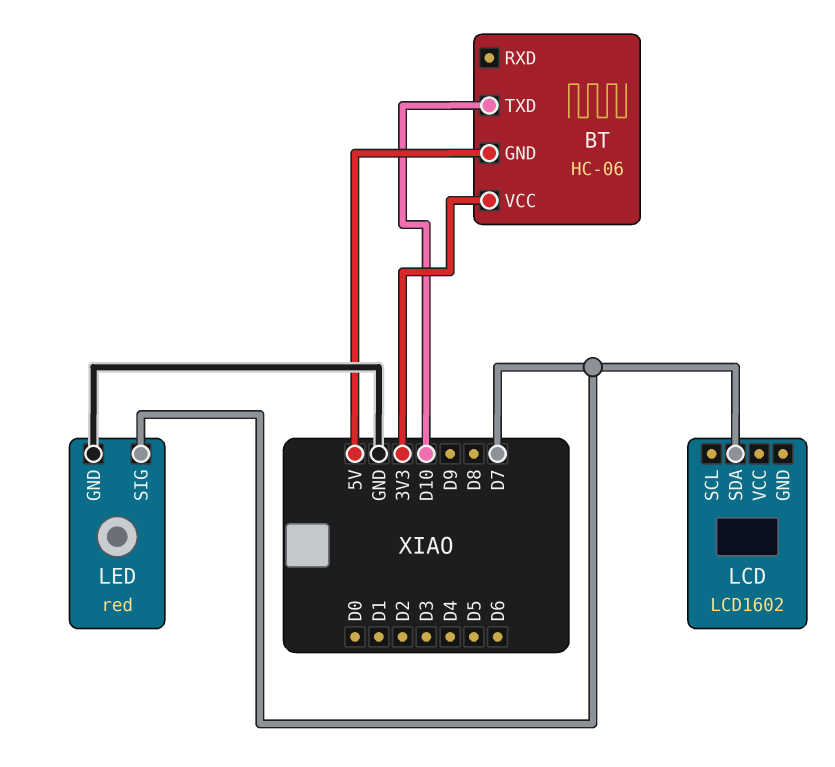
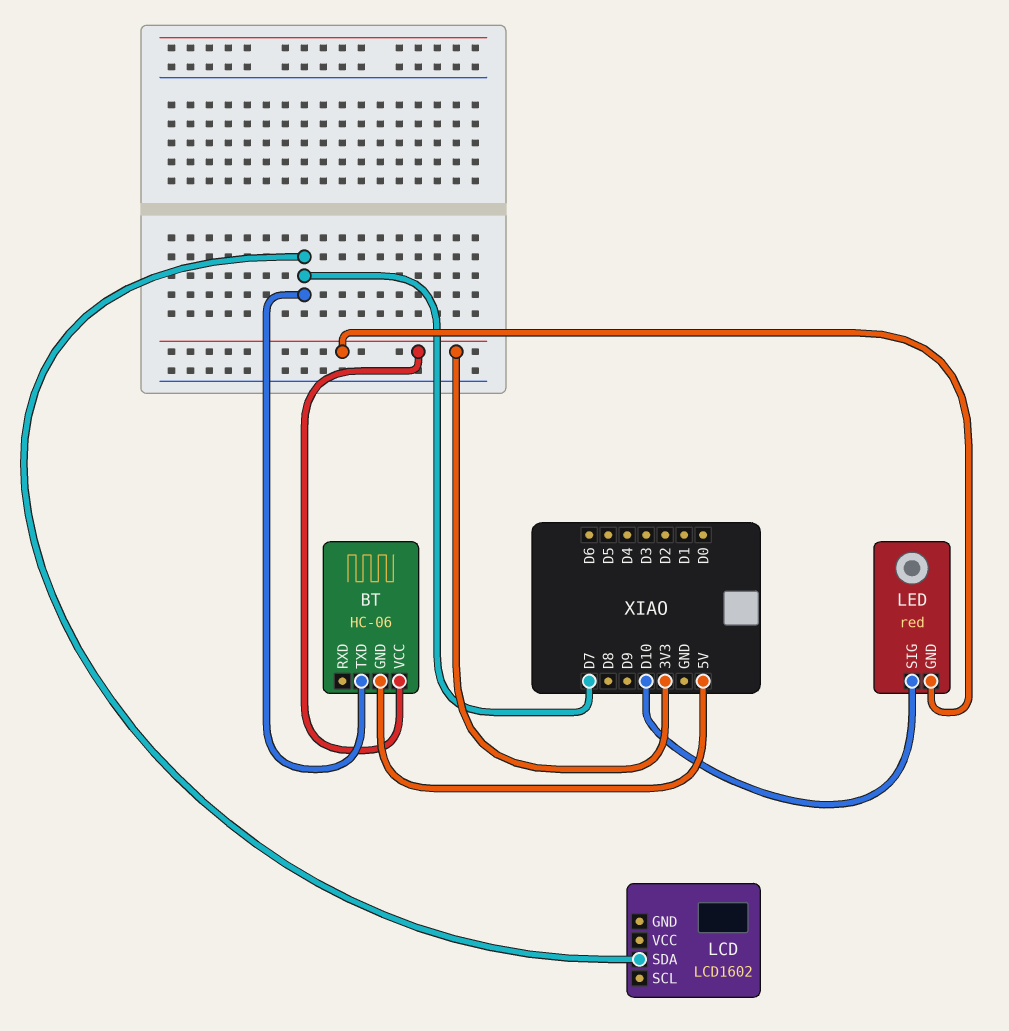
BT pin TXD: D10 -> D7
LED pin GND: GND -> 3V3
LED pin SIG: D7 -> D10

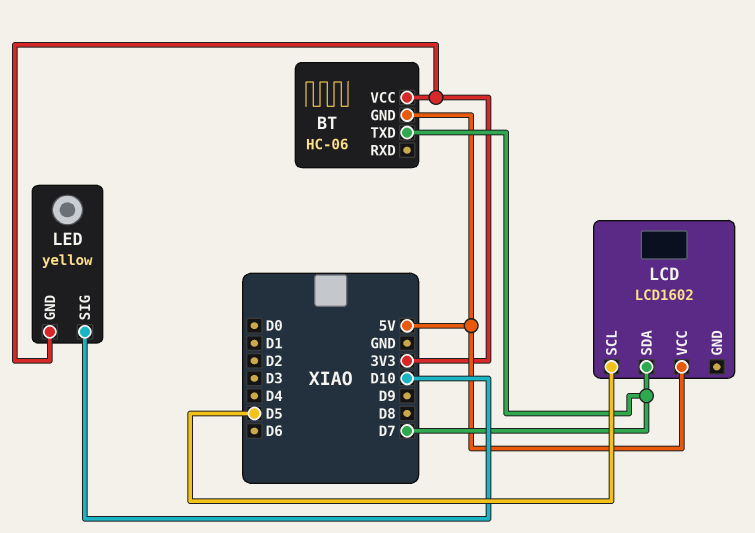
LCD pin SCL: none -> D5
LCD pin VCC: none -> 5V
LED: red -> yellow

